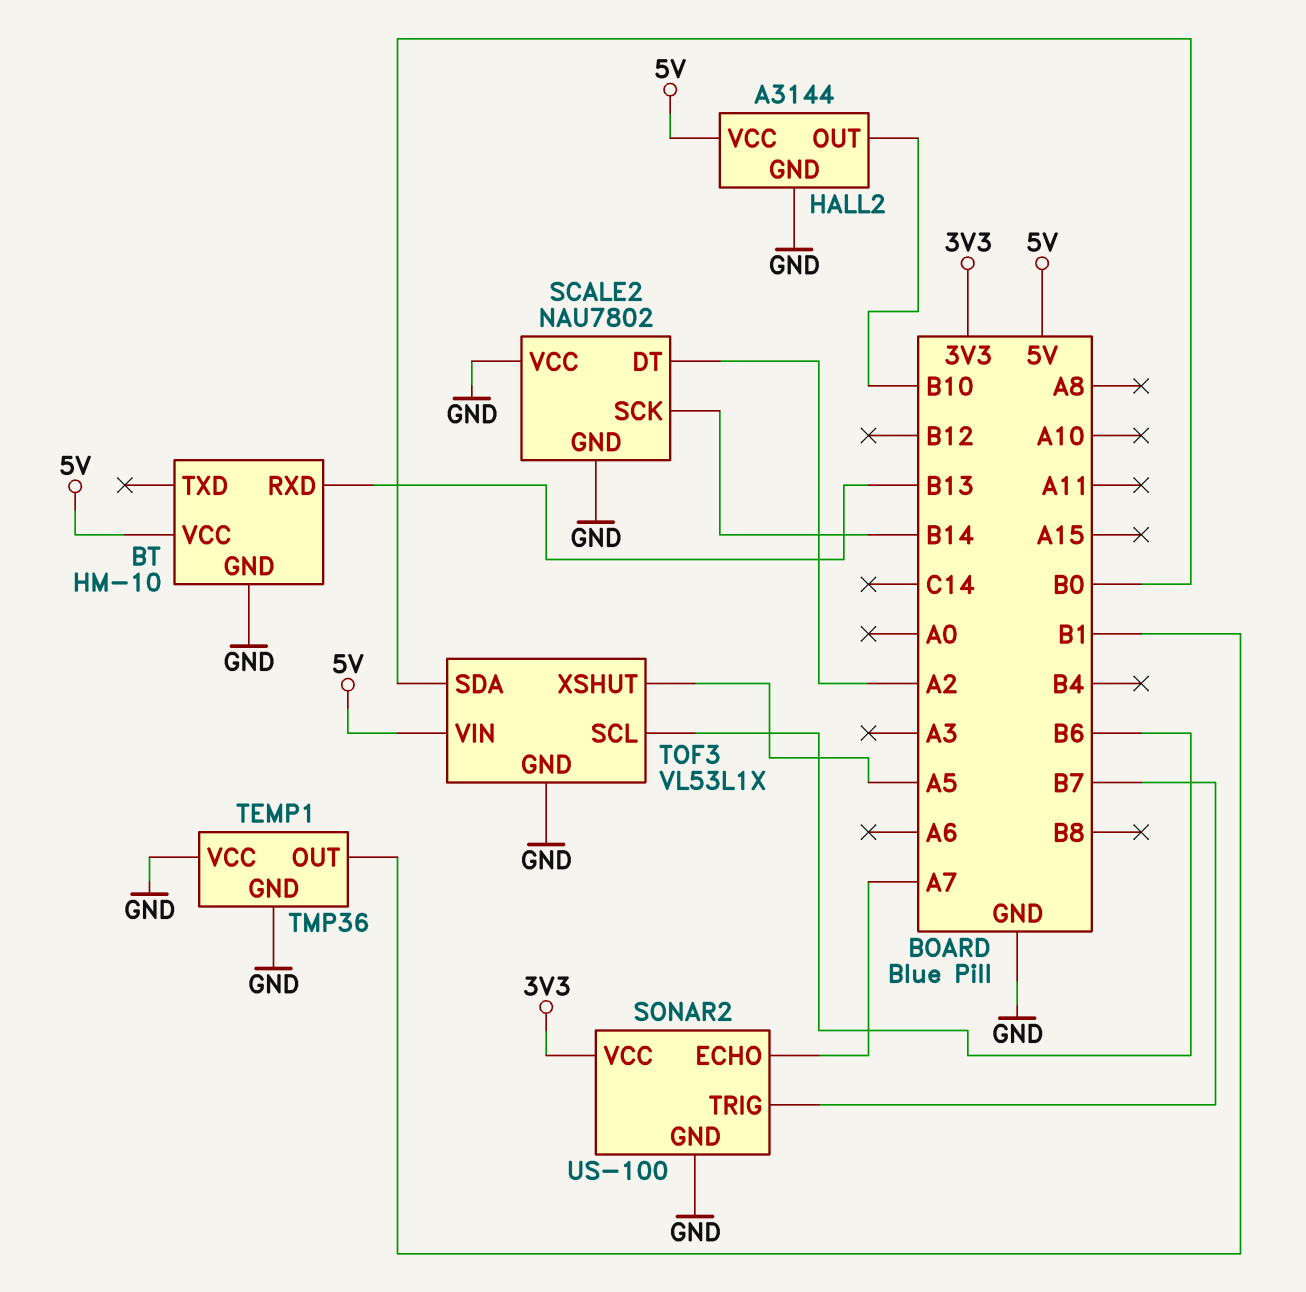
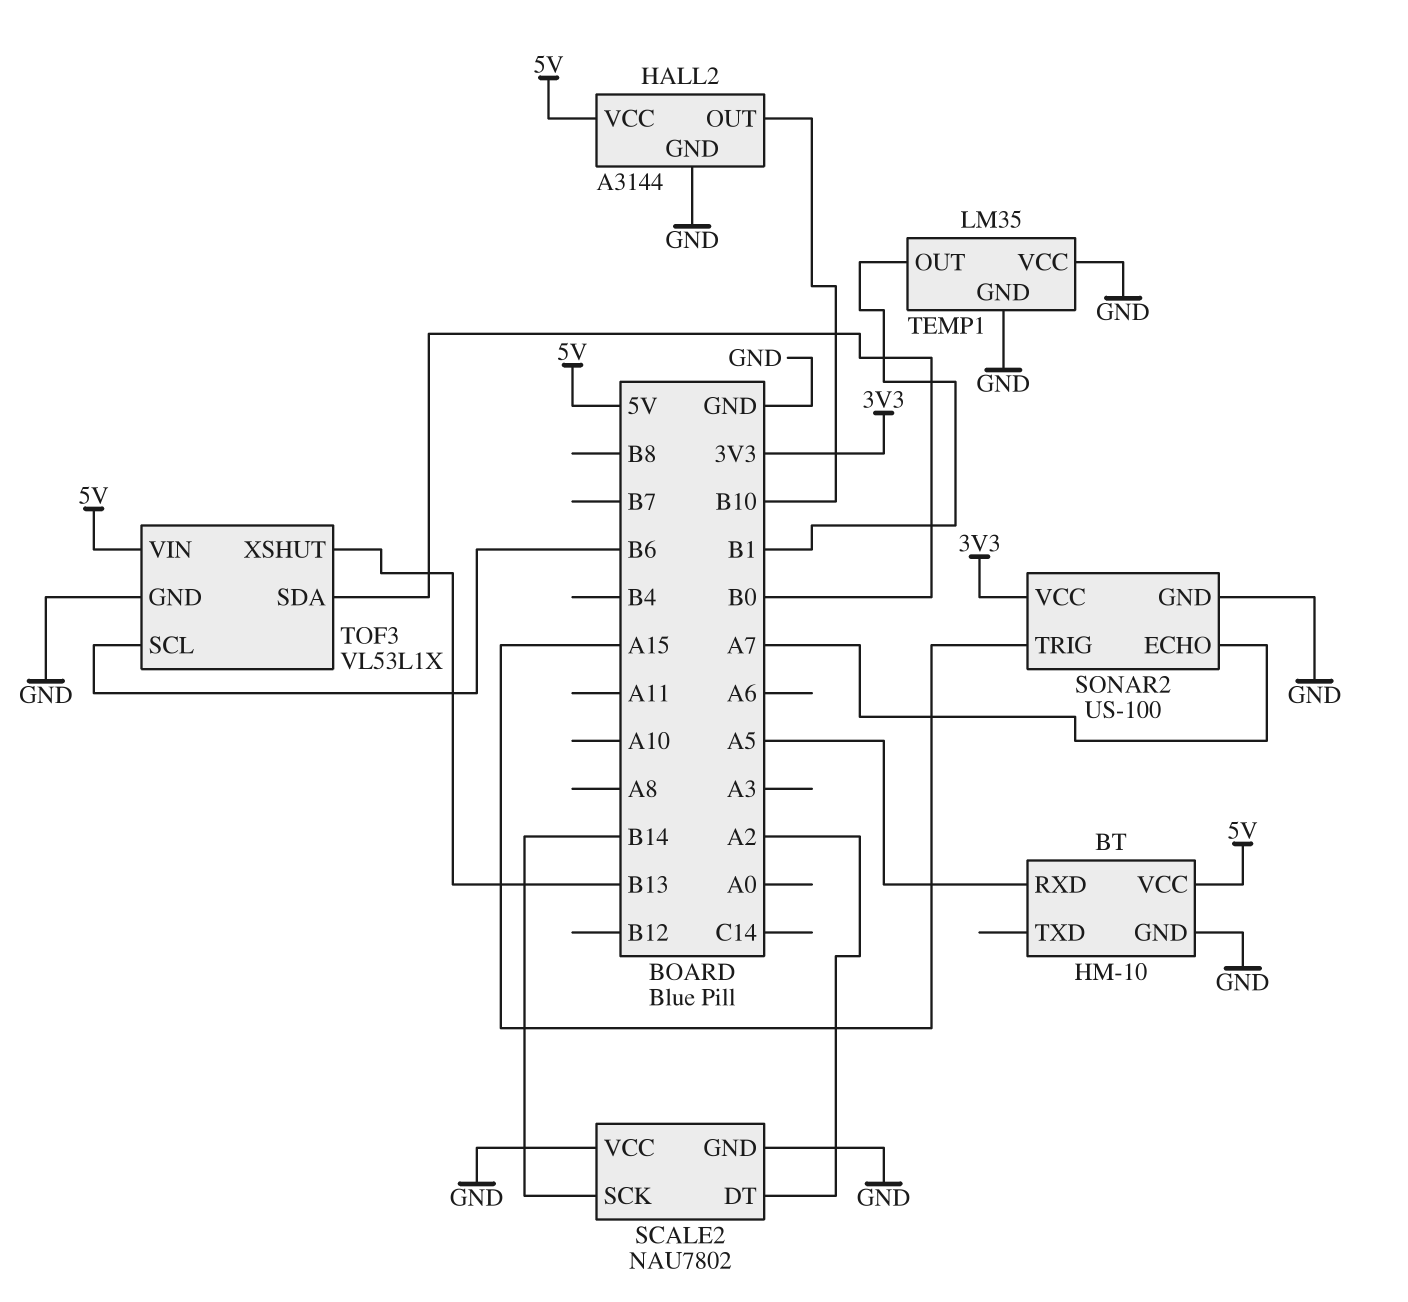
BT pin RXD: B13 -> A5
SONAR2 pin TRIG: B7 -> A15
TEMP1: TMP36 -> LM35
TOF3 pin XSHUT: A5 -> B13

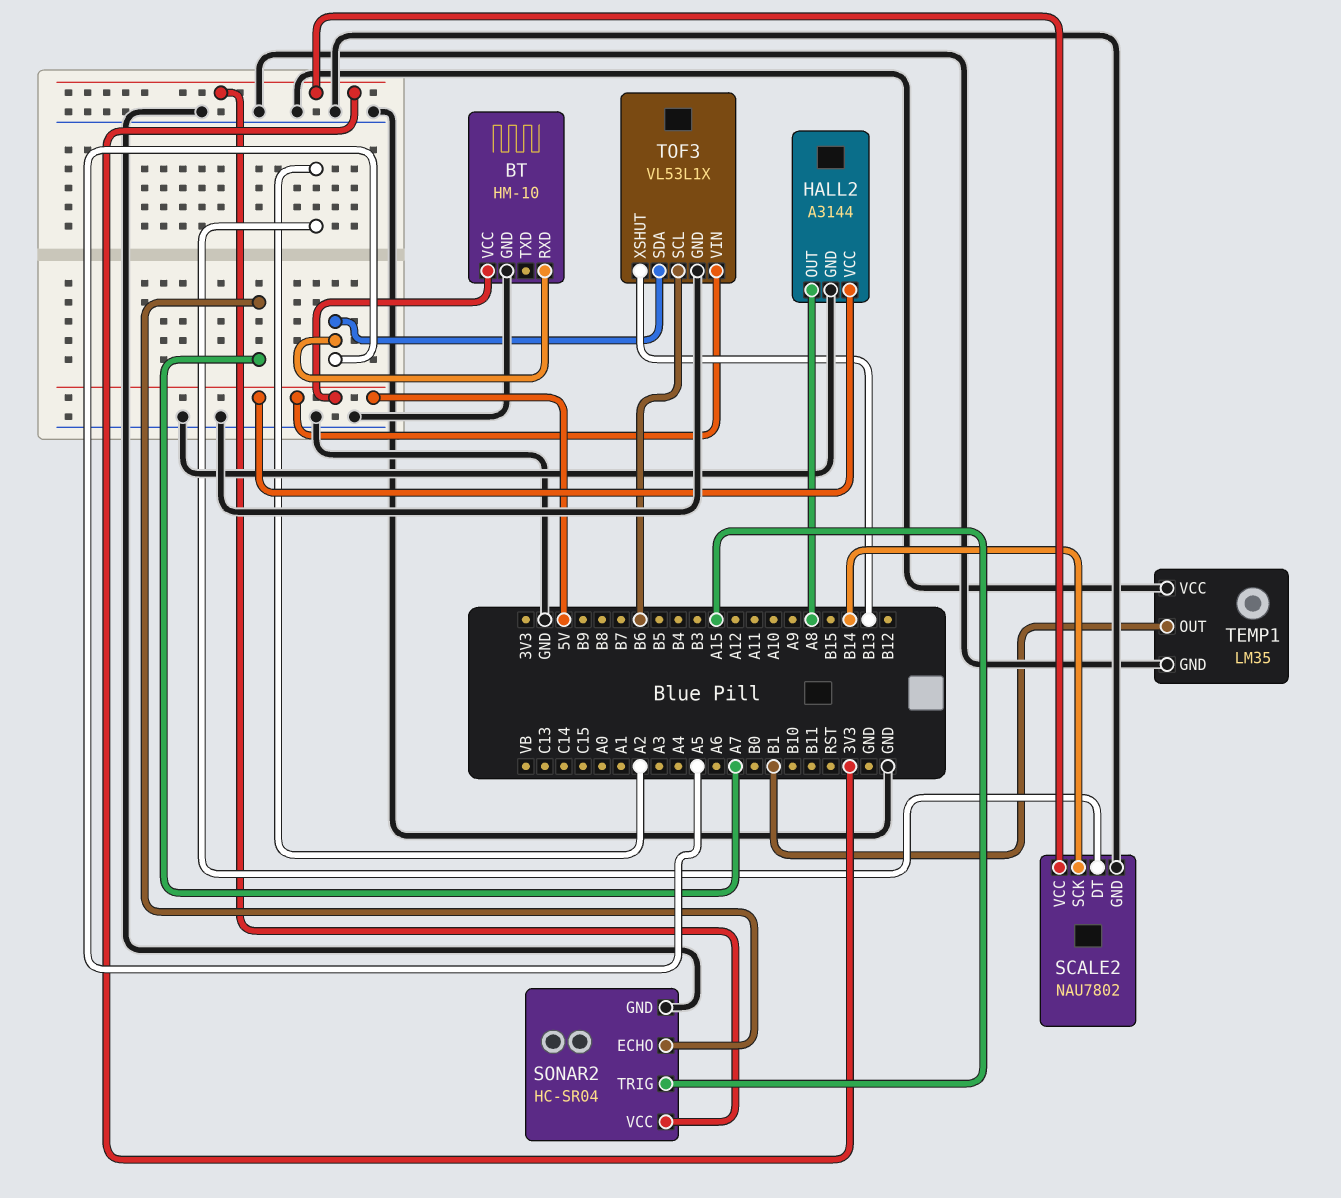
HALL2 pin OUT: B10 -> A8
SCALE2 pin VCC: GND -> 3V3
SONAR2: US-100 -> HC-SR04
TOF3 pin SDA: B0 -> A5

